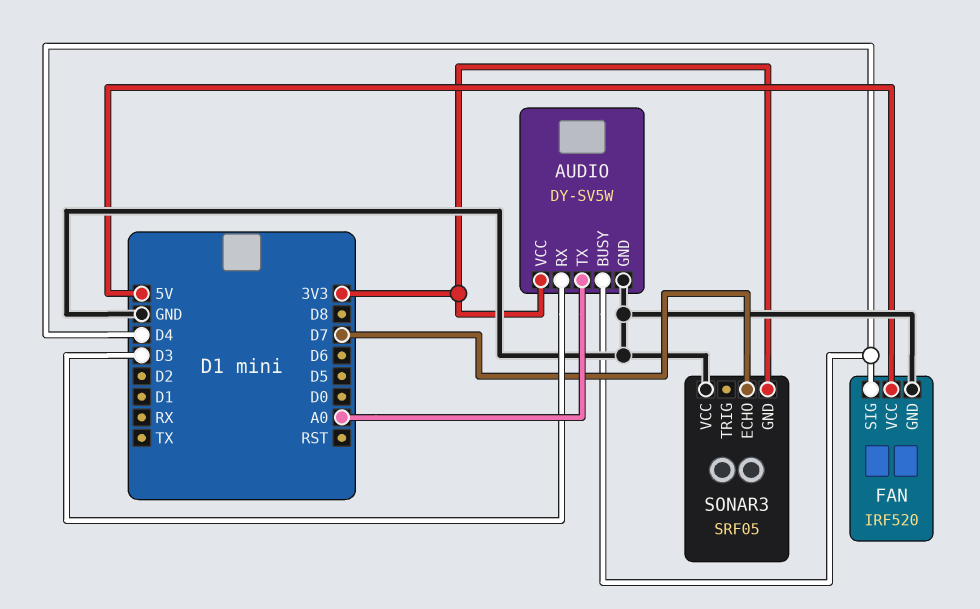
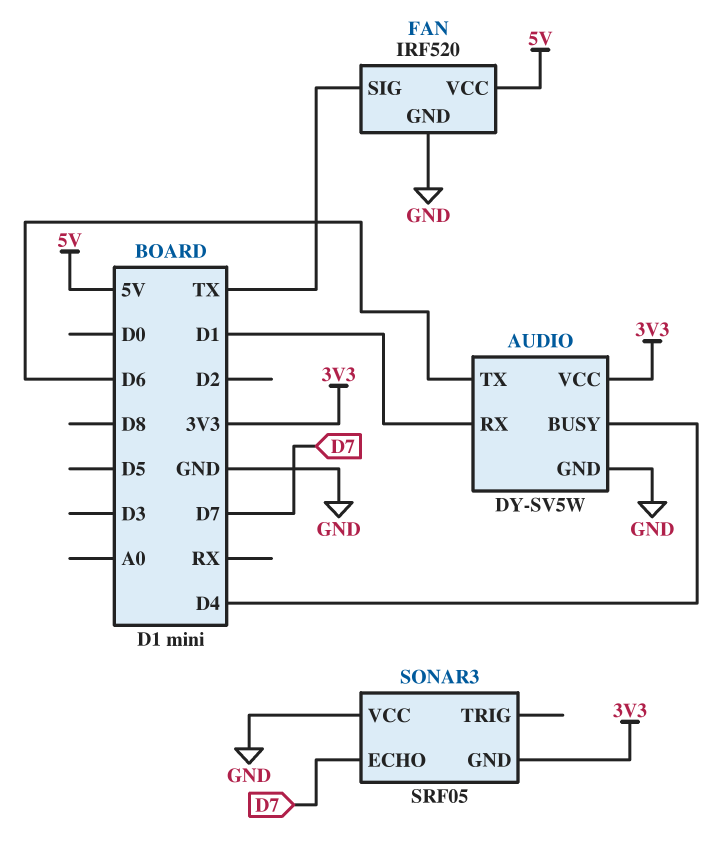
AUDIO pin RX: D3 -> D1
AUDIO pin TX: A0 -> D6
FAN pin SIG: D4 -> TX

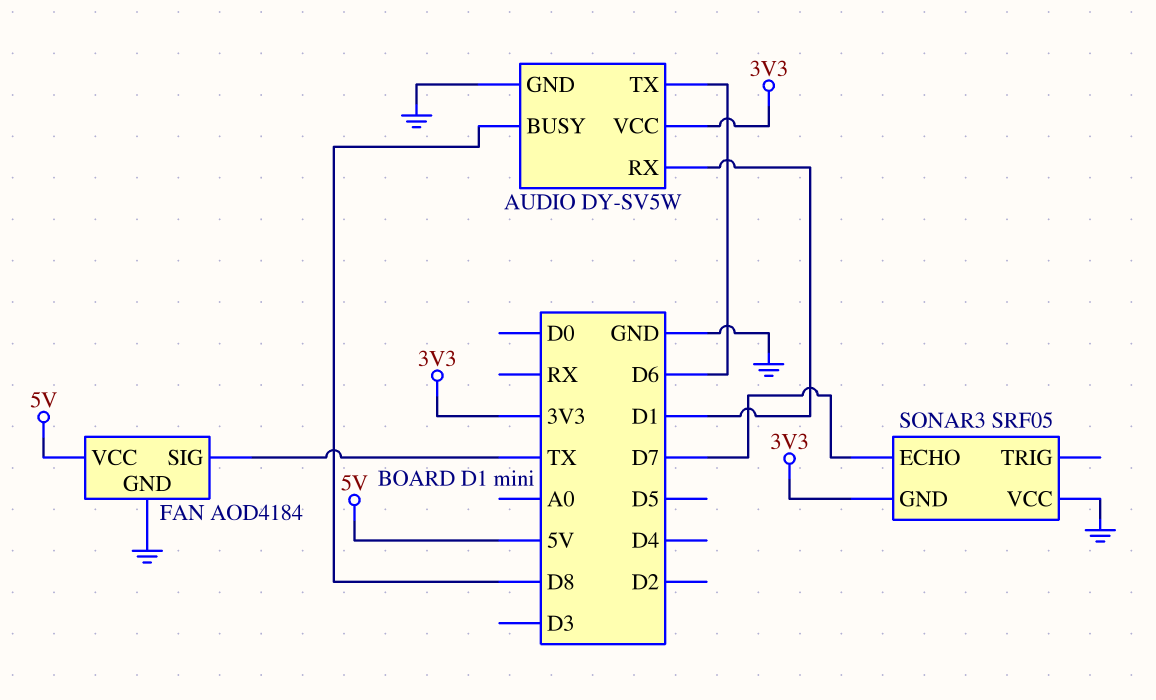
AUDIO pin BUSY: D4 -> D8
FAN: IRF520 -> AOD4184

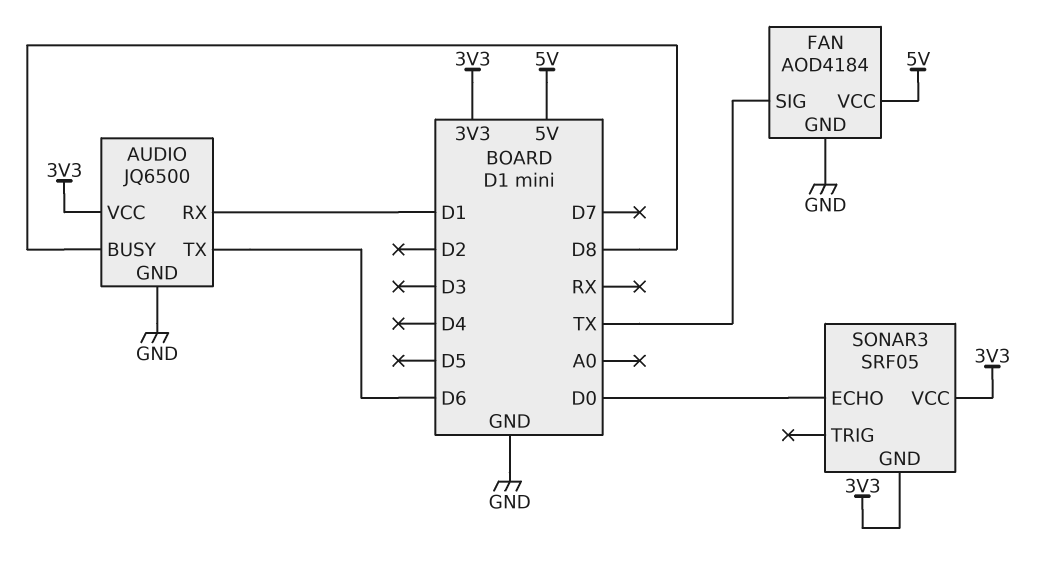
AUDIO: DY-SV5W -> JQ6500
SONAR3 pin ECHO: D7 -> D0
SONAR3 pin VCC: GND -> 3V3

